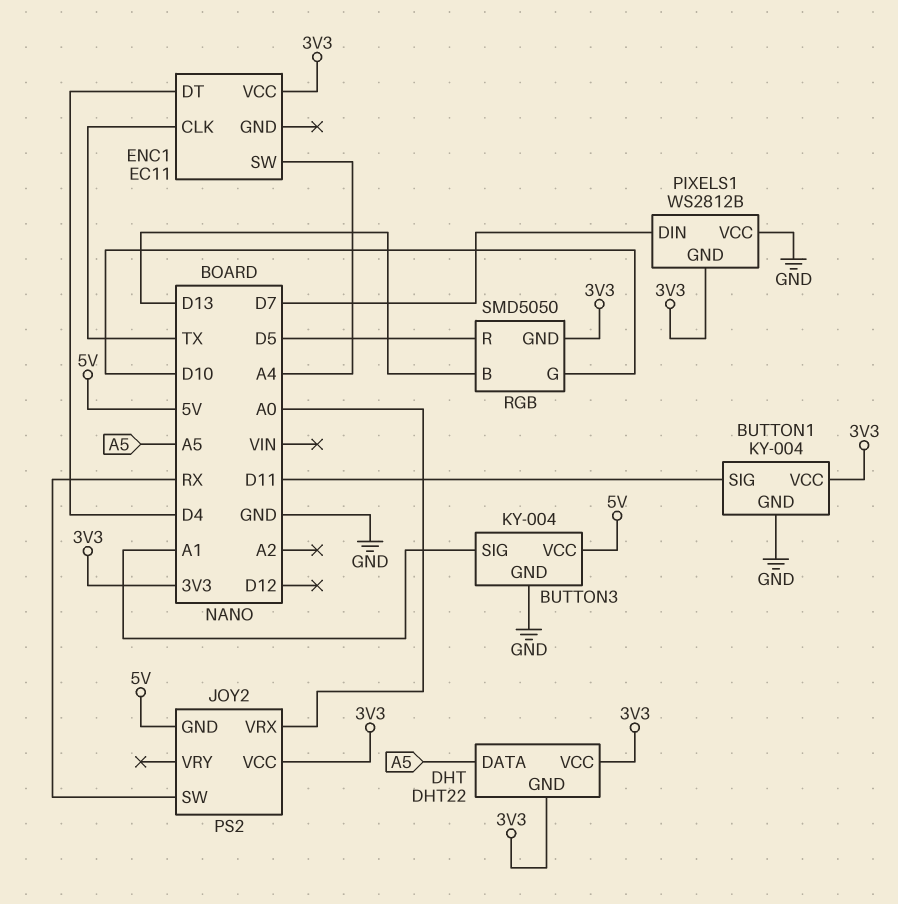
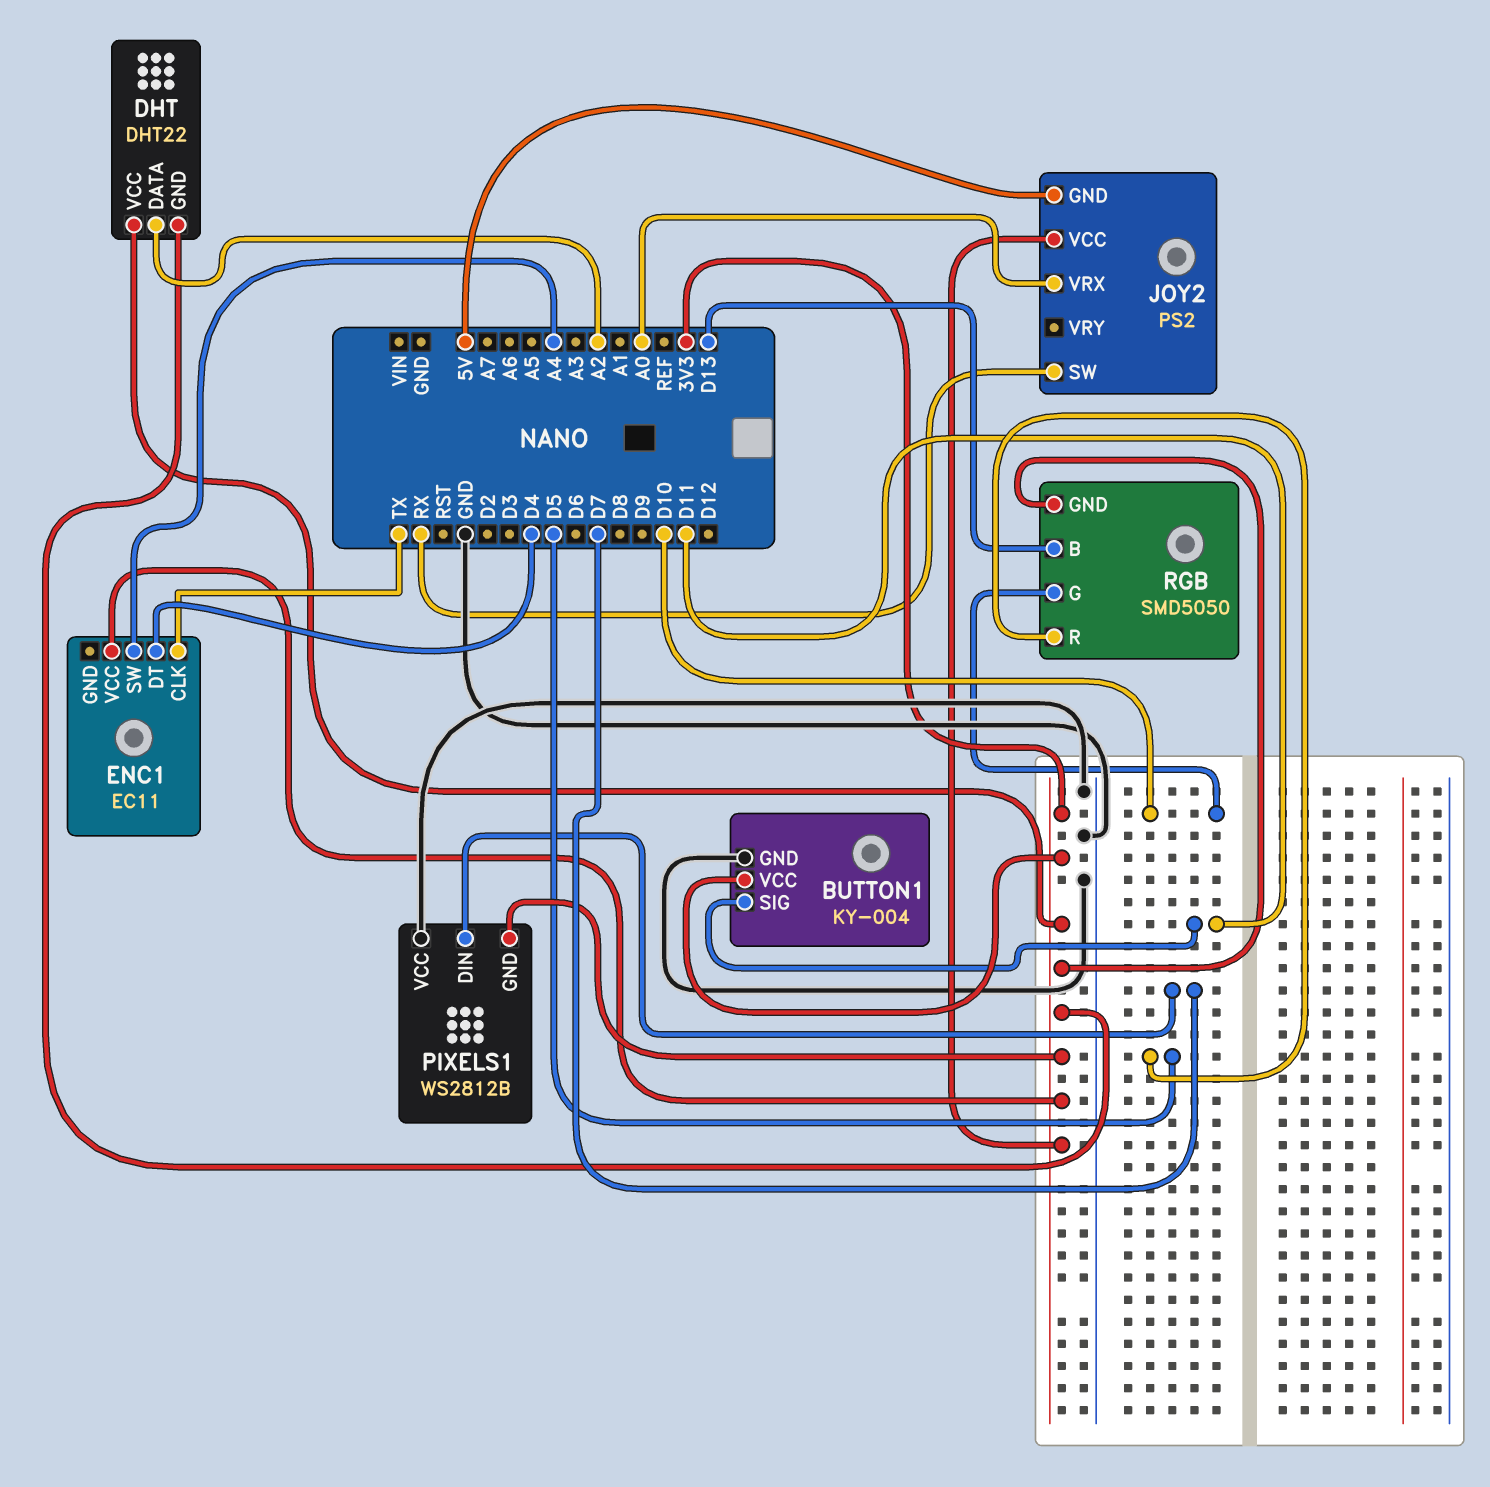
BUTTON3: KY-004 -> none
BUTTON3 pin GND: GND -> none
BUTTON3 pin SIG: A1 -> none
BUTTON3 pin VCC: 5V -> none
DHT pin DATA: A5 -> A2

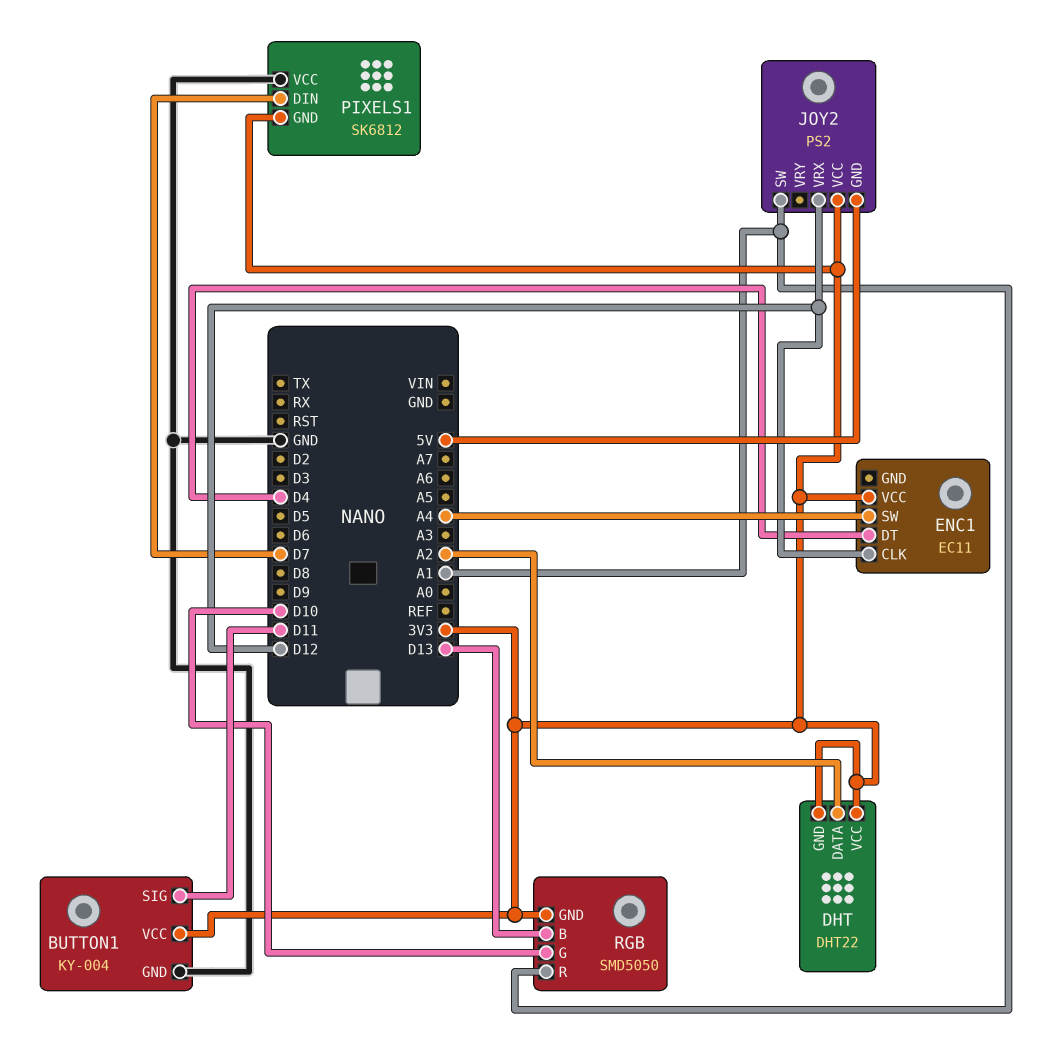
ENC1 pin CLK: TX -> D12
JOY2 pin SW: RX -> A1
JOY2 pin VRX: A0 -> D12
PIXELS1: WS2812B -> SK6812
RGB pin R: D5 -> A1

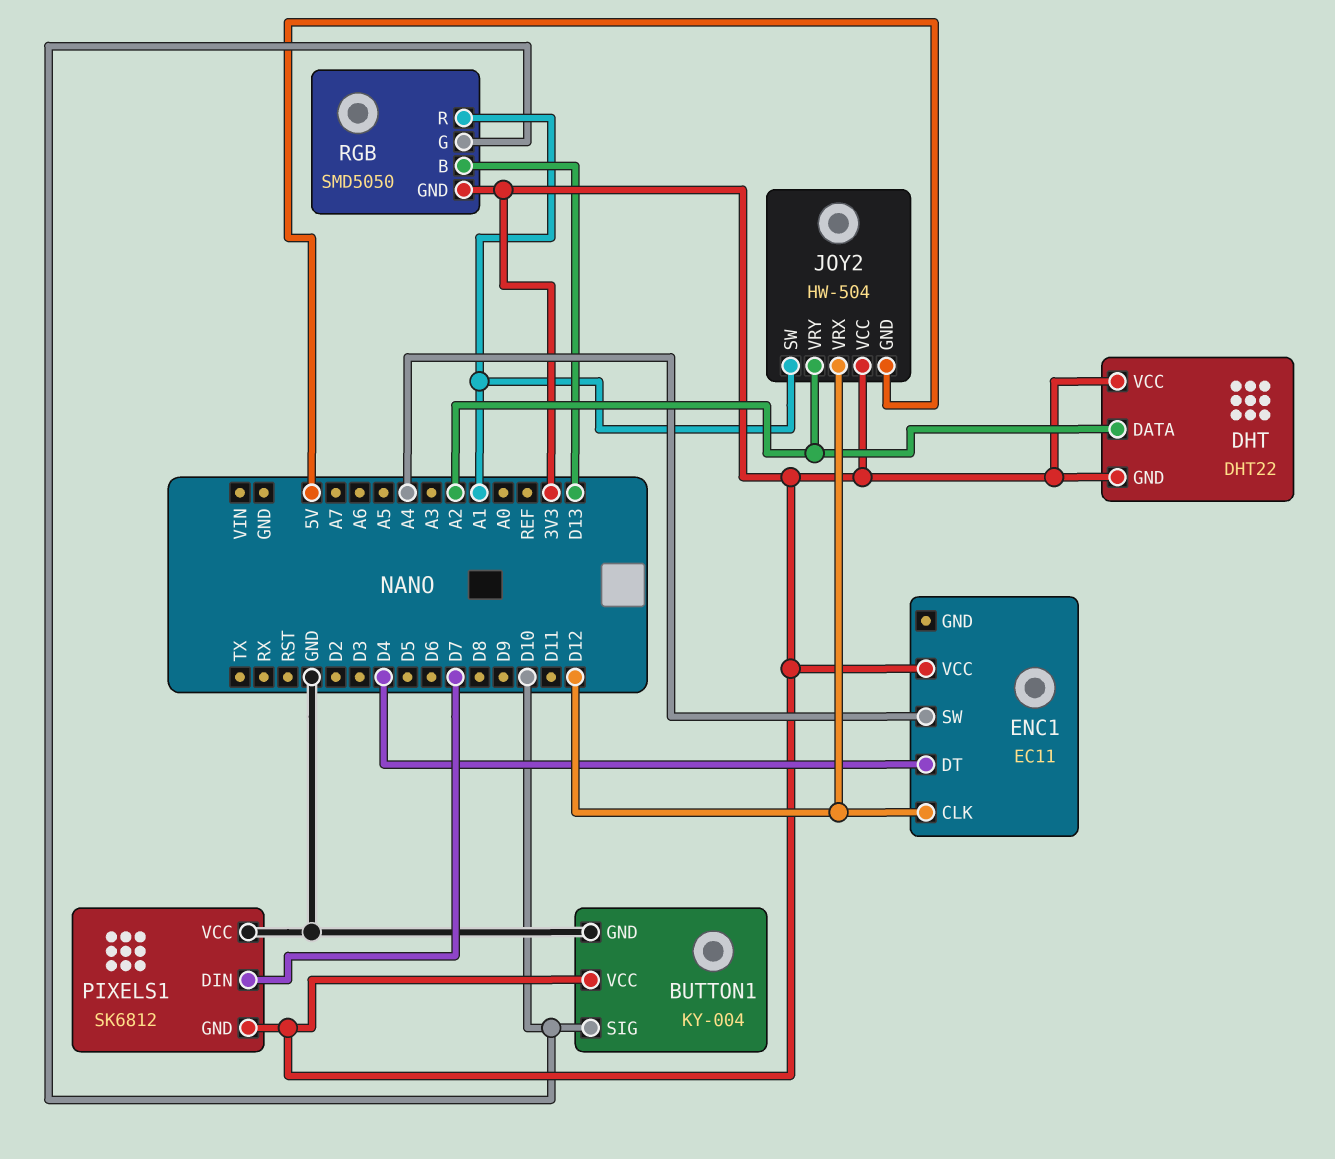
BUTTON1 pin SIG: D11 -> D10
JOY2: PS2 -> HW-504
JOY2 pin VRY: none -> A2

